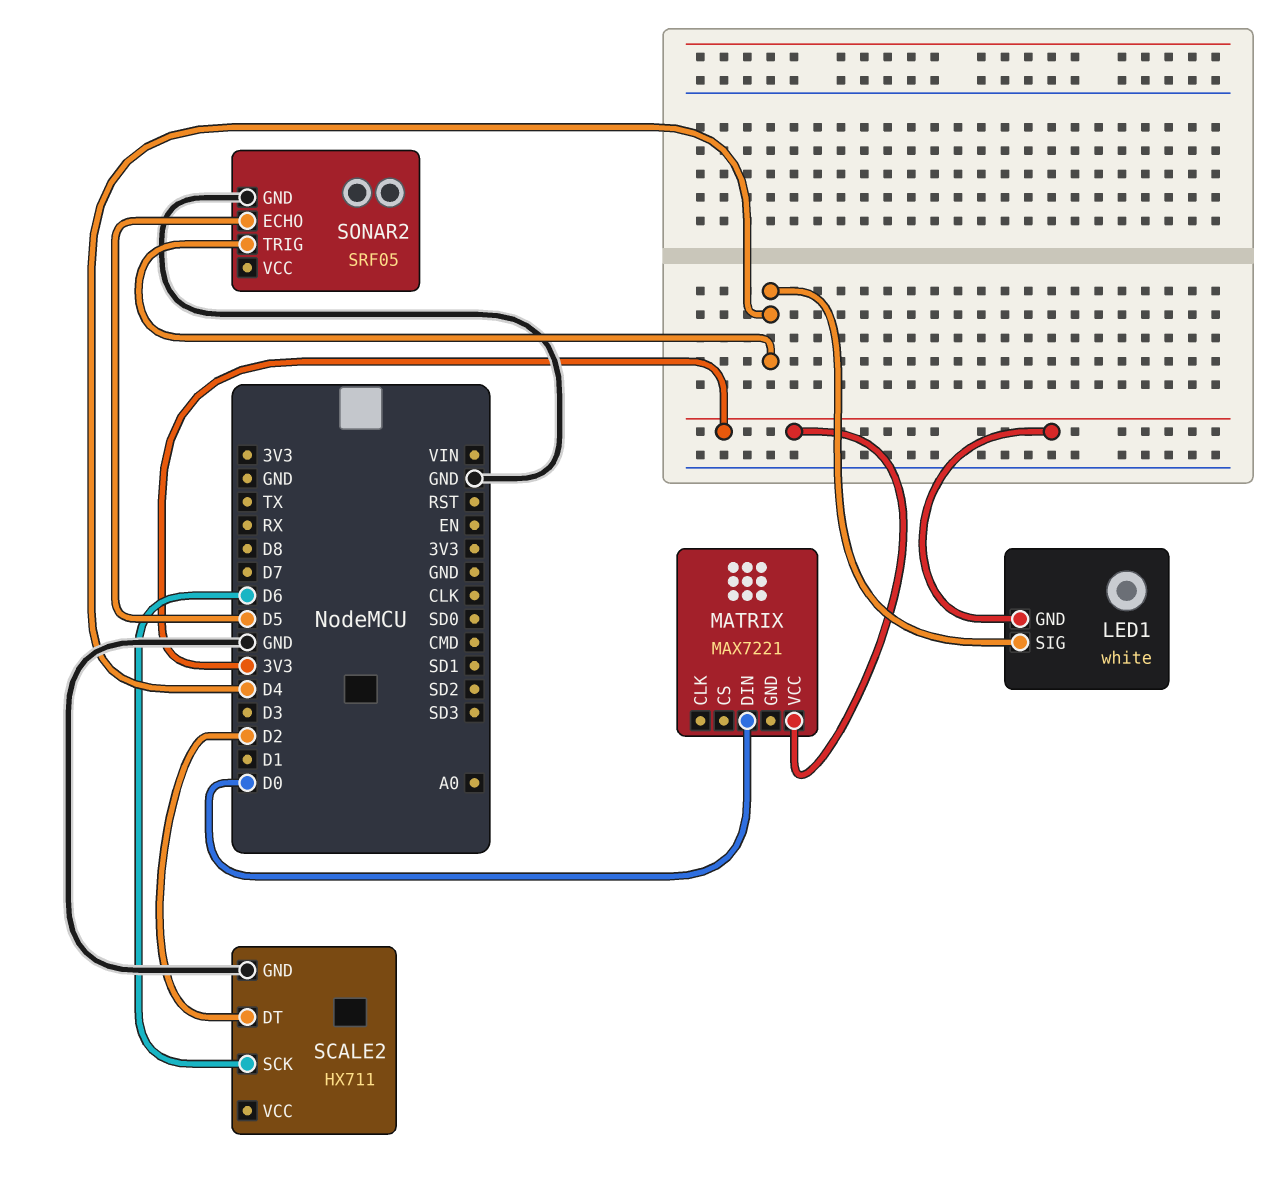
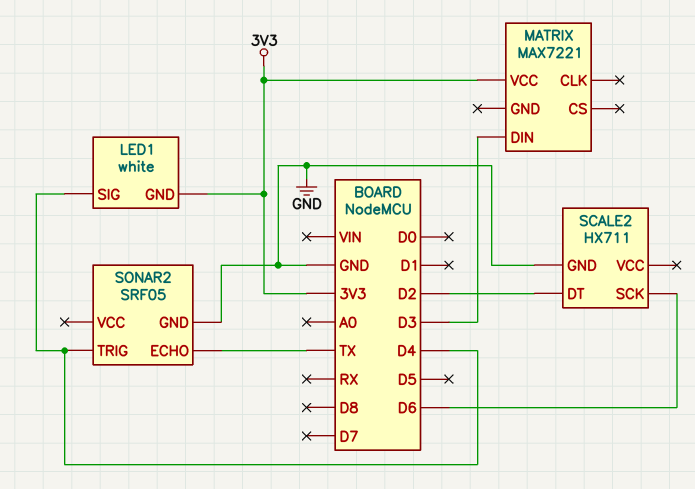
MATRIX pin DIN: D0 -> D3
SONAR2 pin ECHO: D5 -> TX

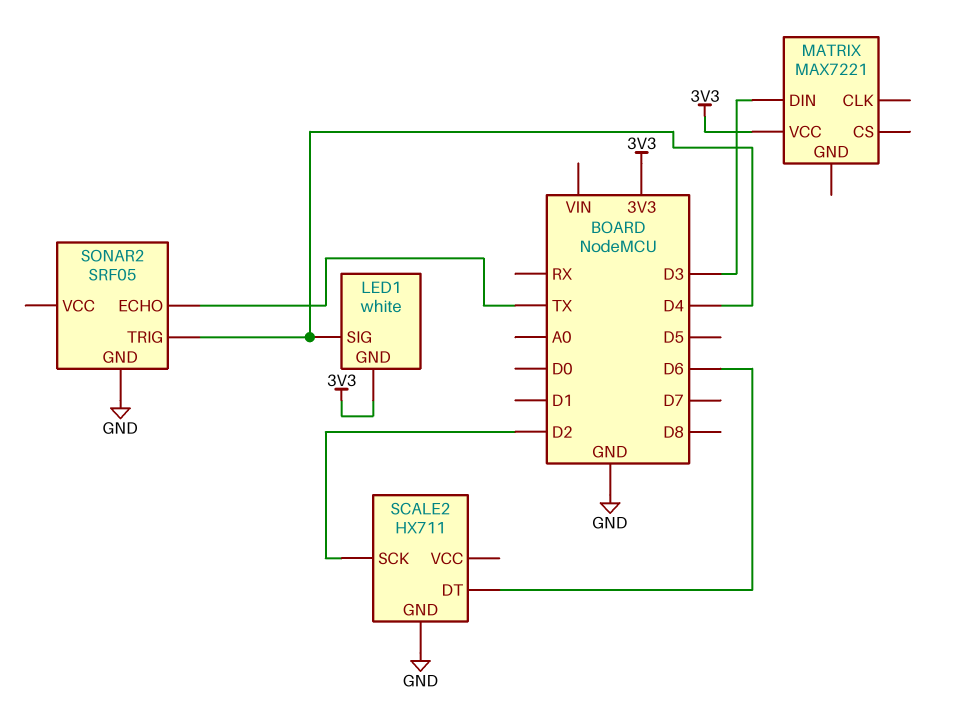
SCALE2 pin DT: D2 -> D6
SCALE2 pin SCK: D6 -> D2

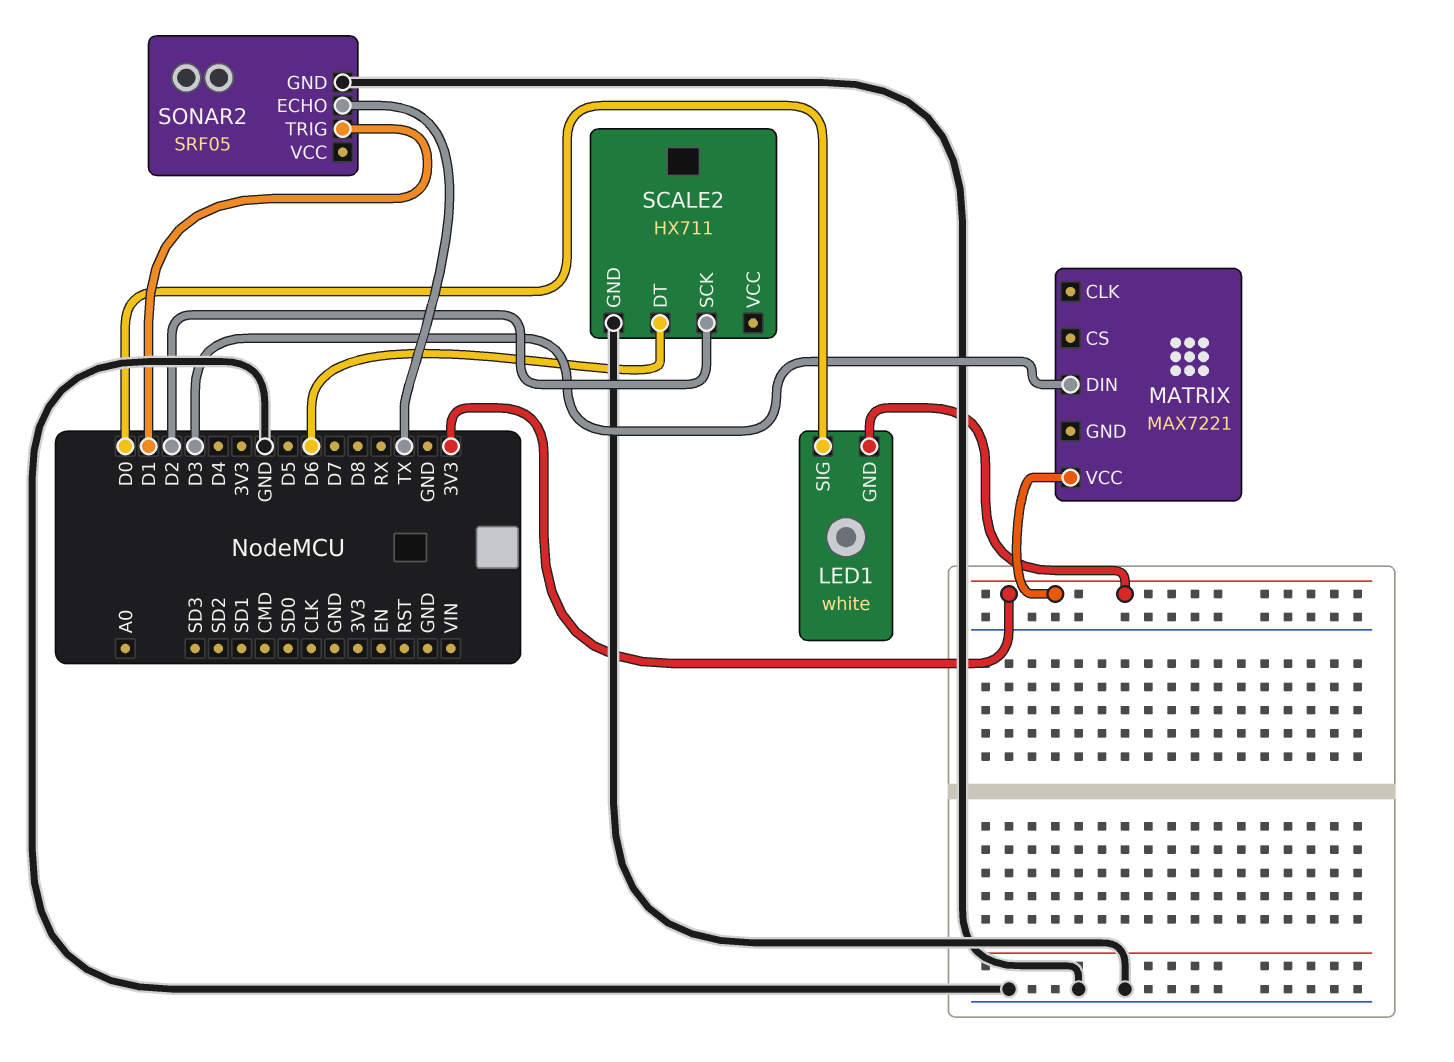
LED1 pin SIG: D4 -> D0
SONAR2 pin TRIG: D4 -> D1

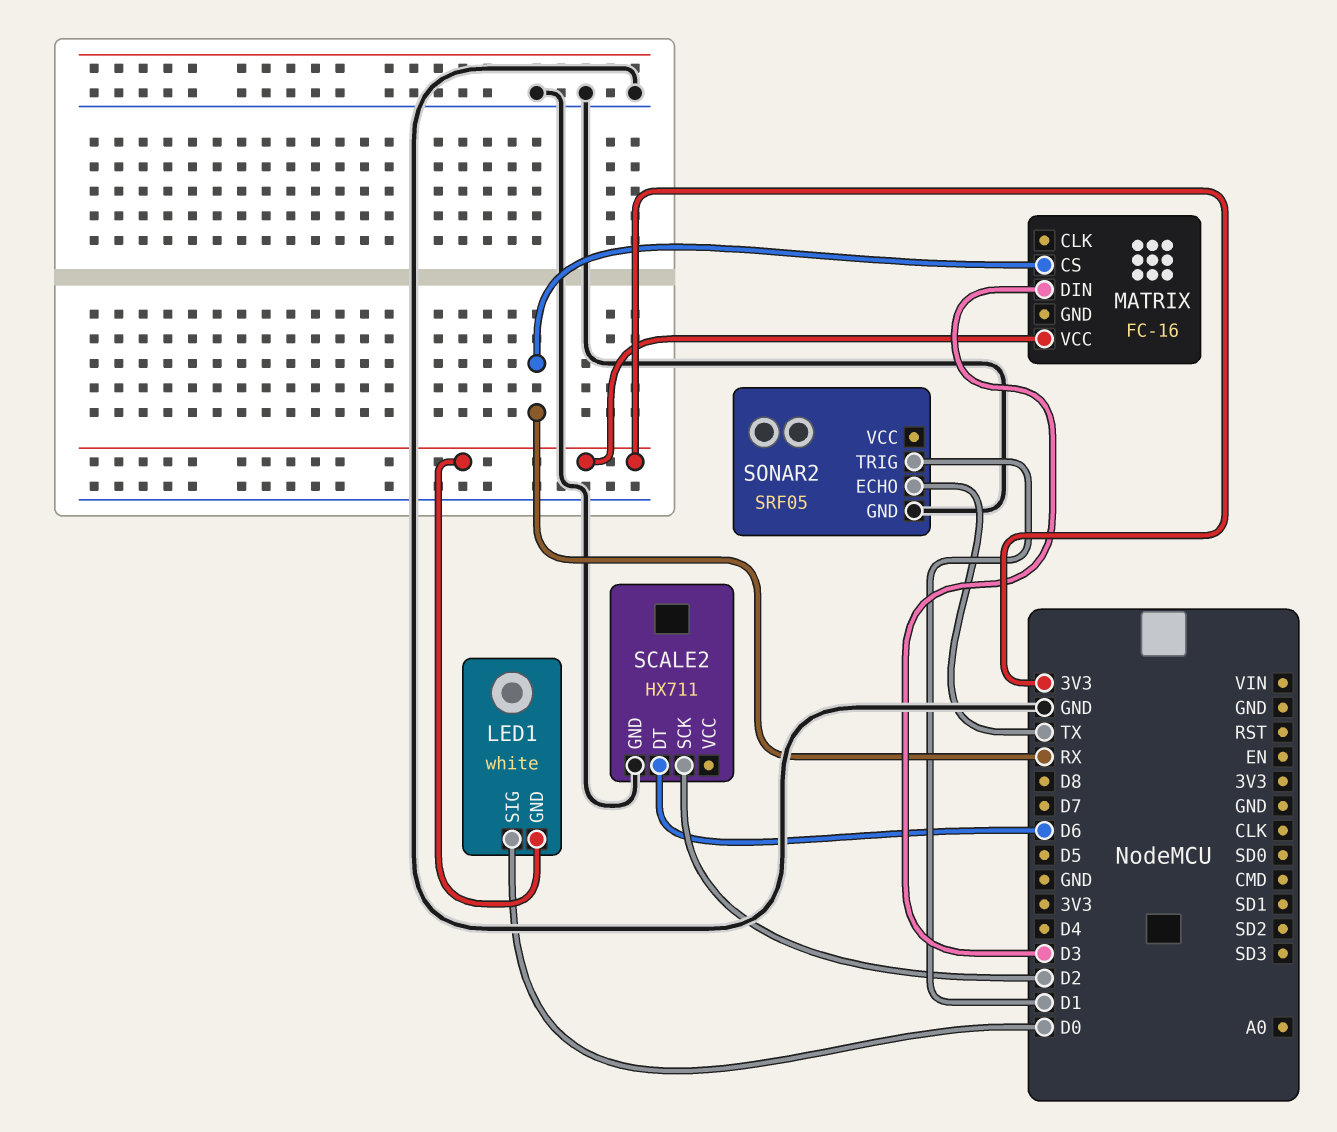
MATRIX: MAX7221 -> FC-16
MATRIX pin CS: none -> RX

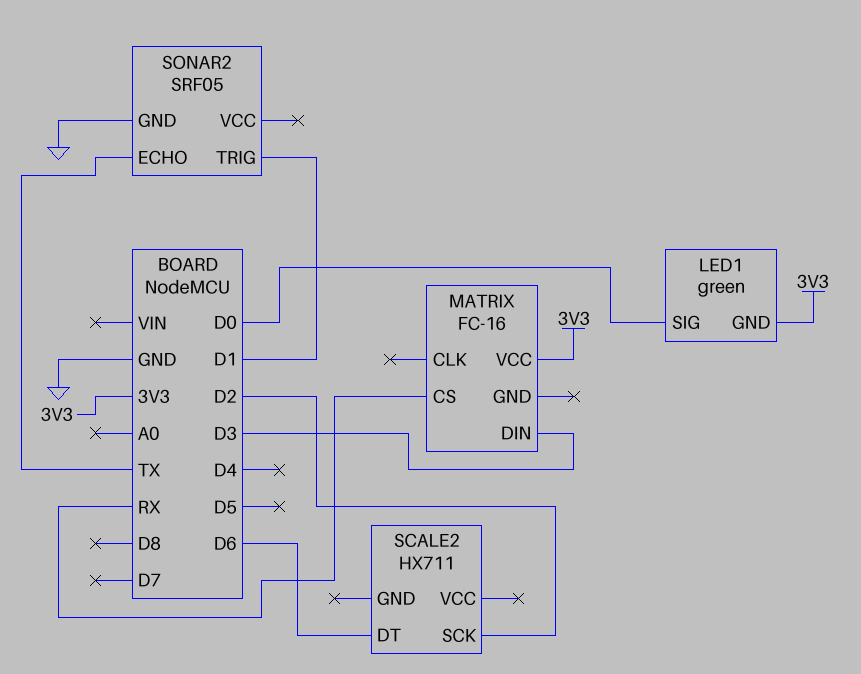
LED1: white -> green
SCALE2 pin GND: GND -> none

